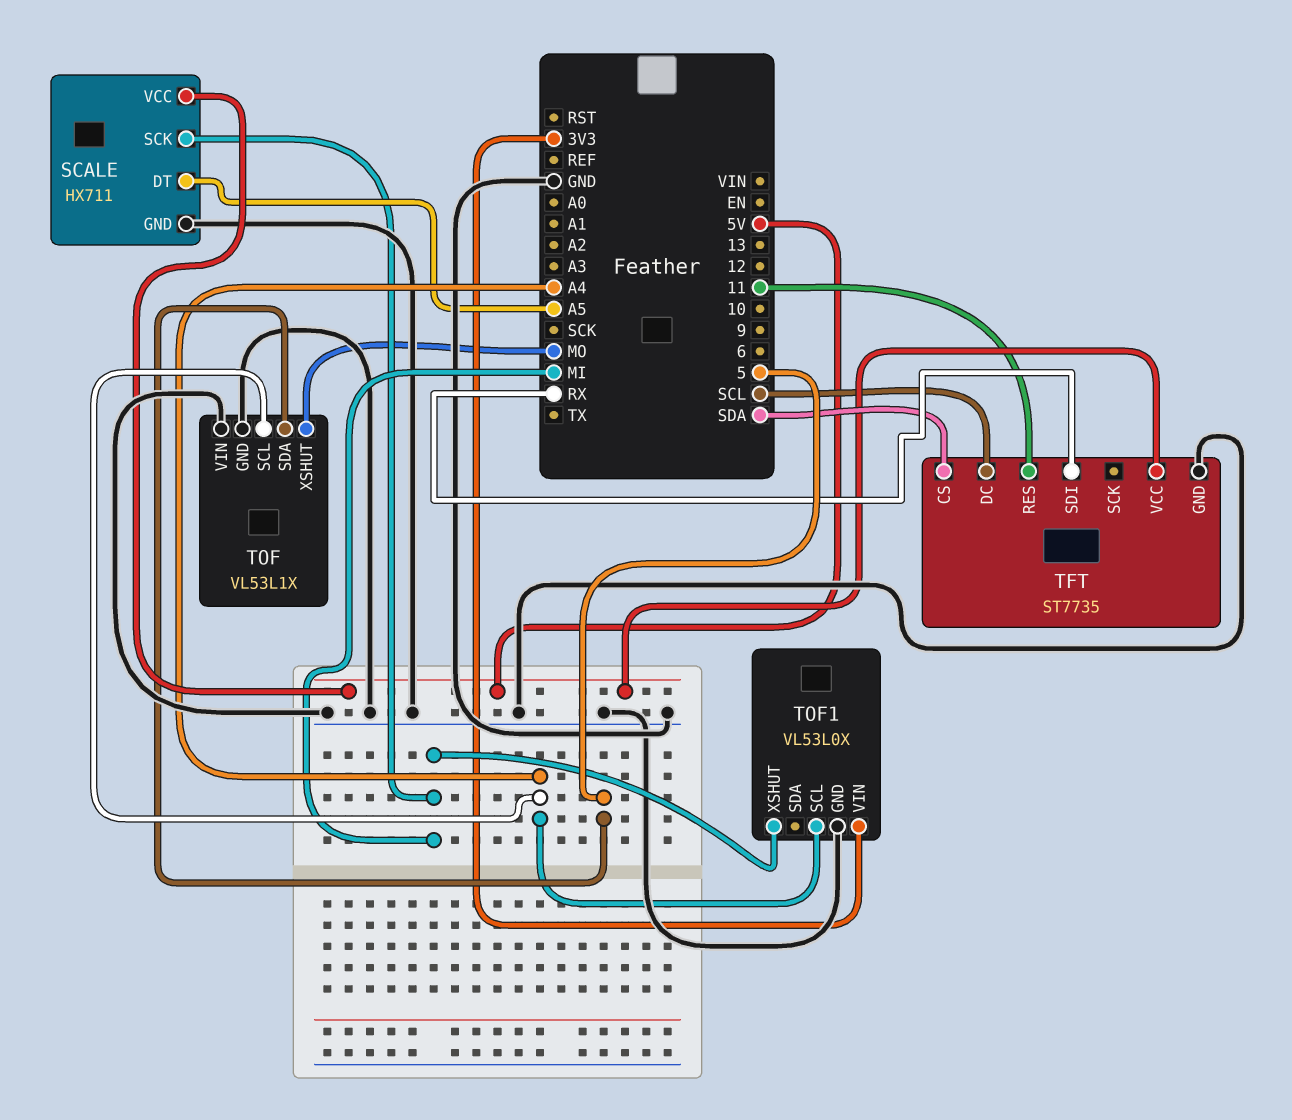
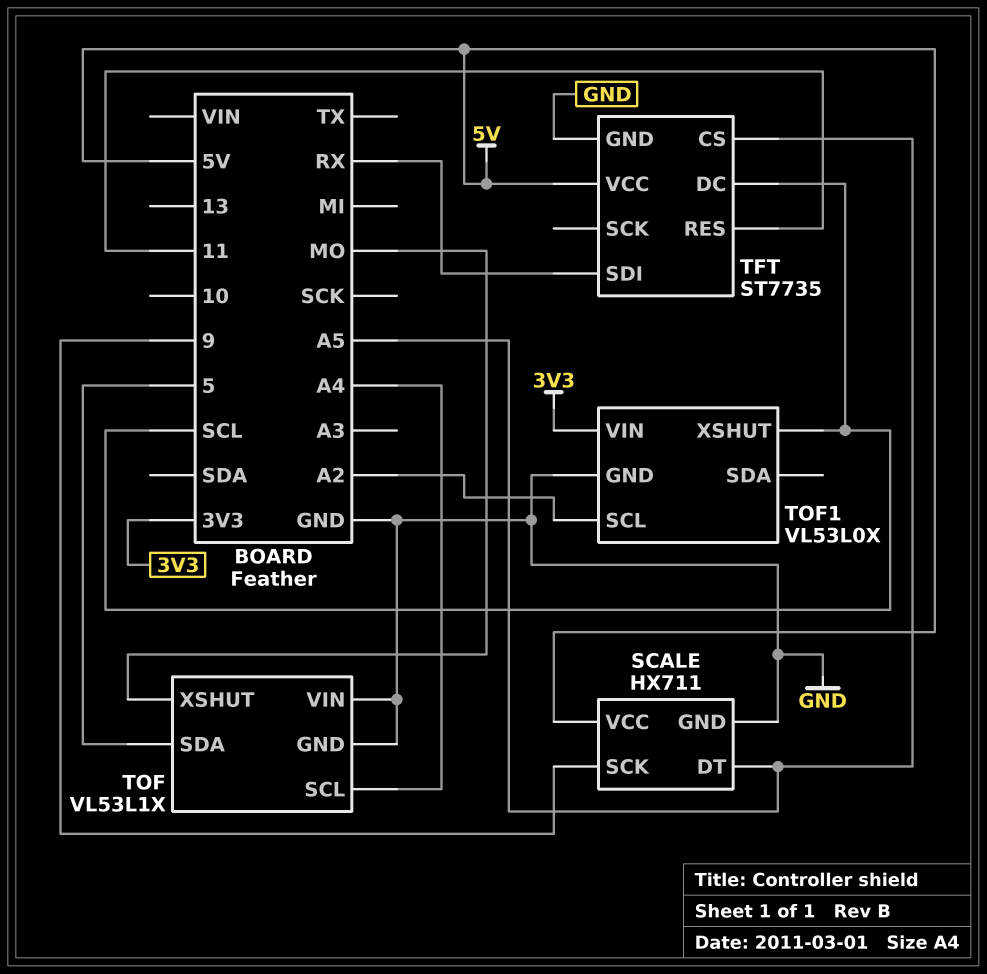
SCALE pin SCK: MI -> 9
TFT pin CS: SDA -> A5
TOF1 pin SCL: A4 -> A2
TOF1 pin XSHUT: MI -> SCL

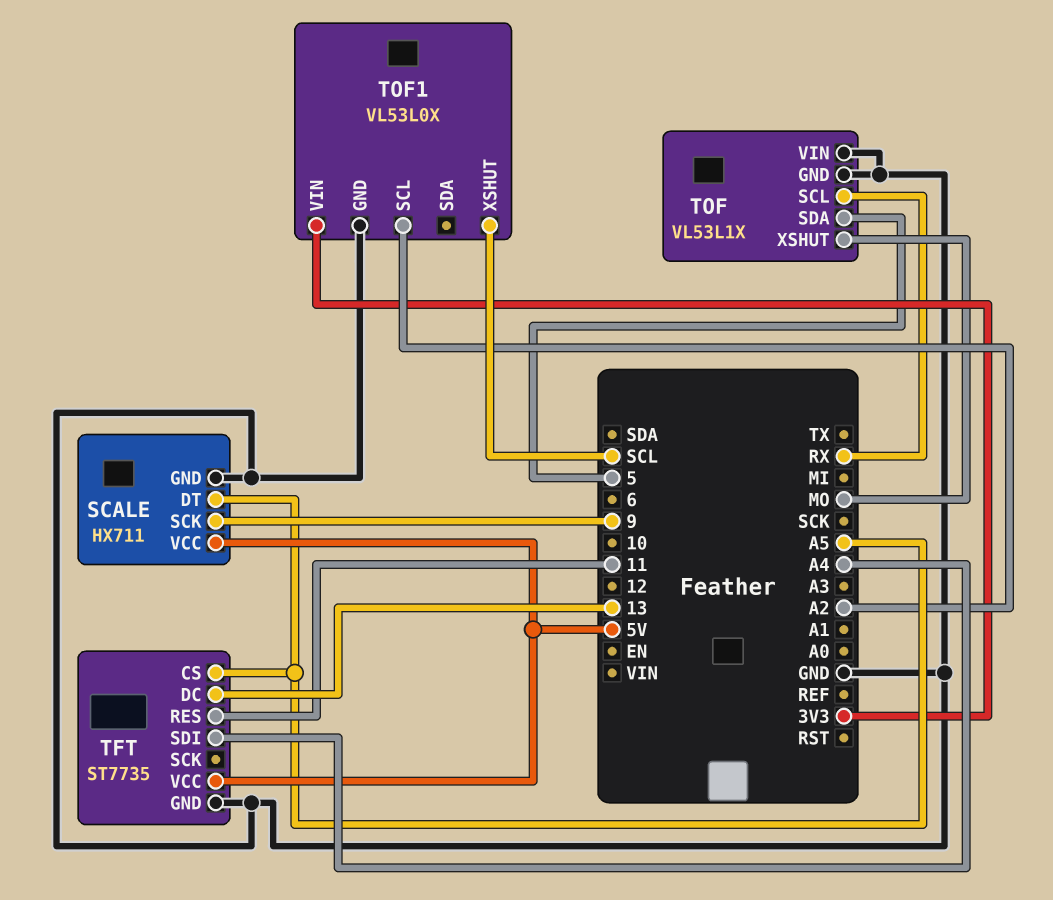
TFT pin DC: SCL -> 13
TFT pin SDI: RX -> A4
TOF pin SCL: A4 -> RX

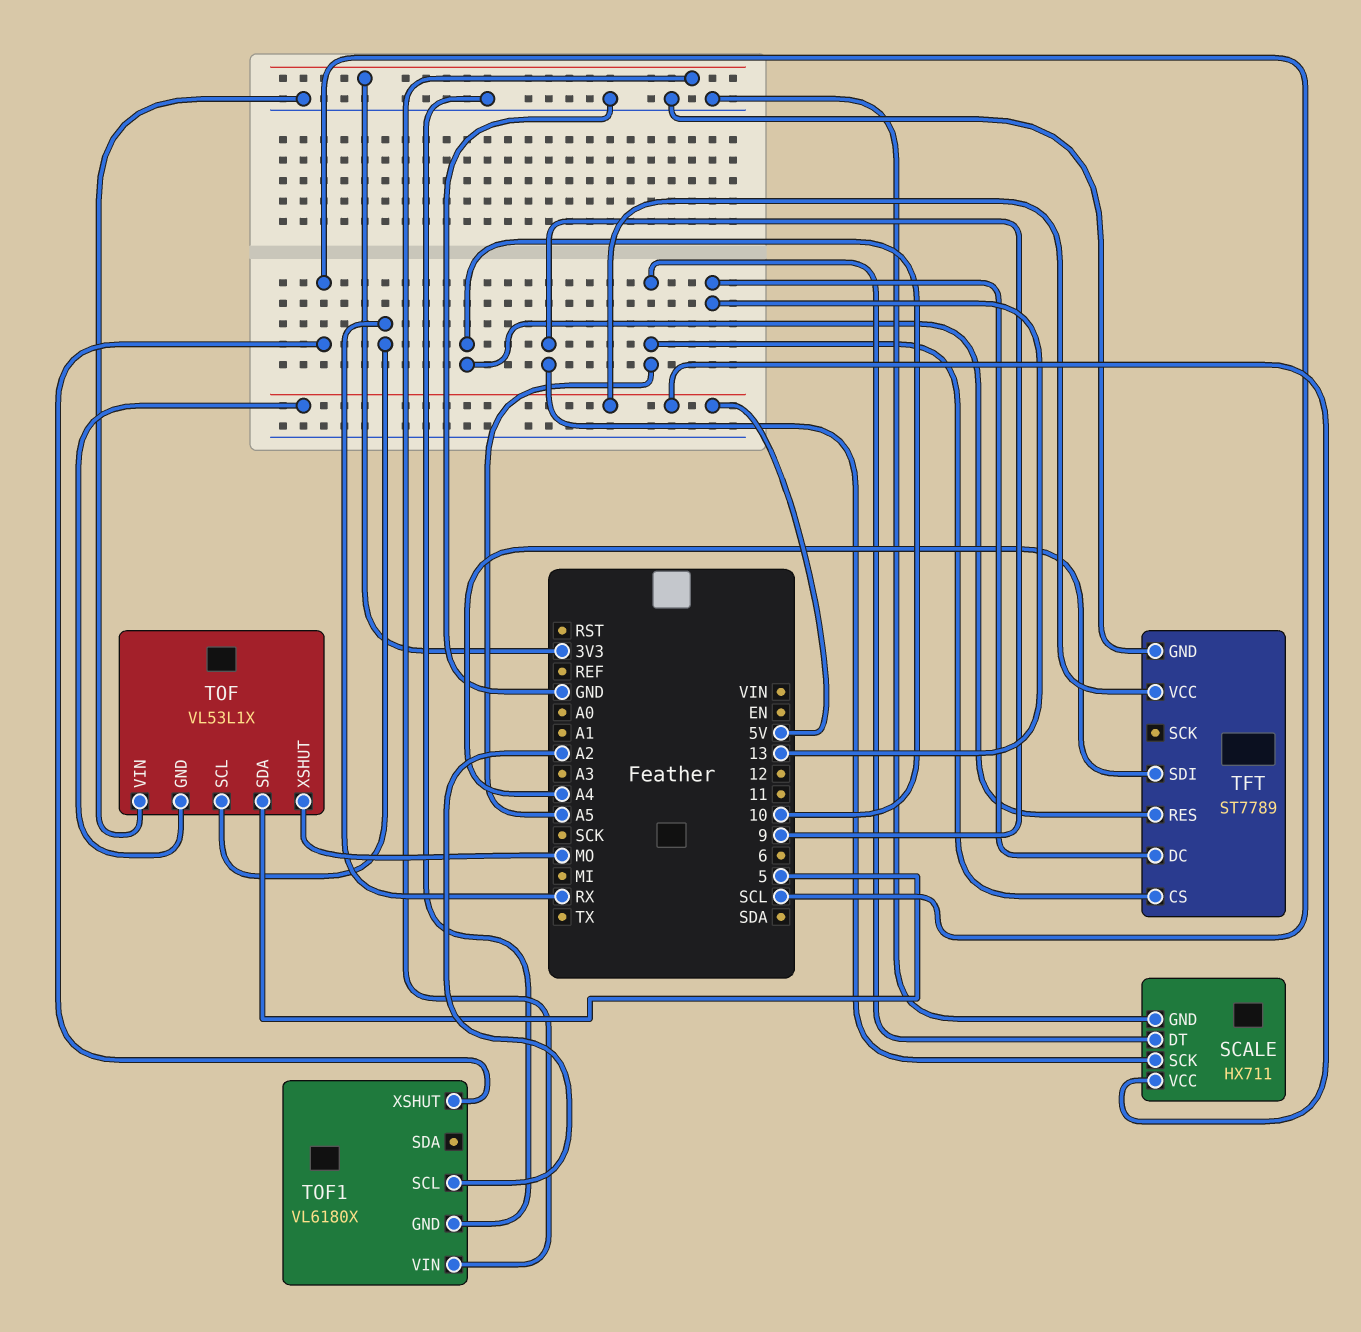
TFT: ST7735 -> ST7789
TFT pin RES: 11 -> 10
TOF pin GND: GND -> 5V
TOF1: VL53L0X -> VL6180X

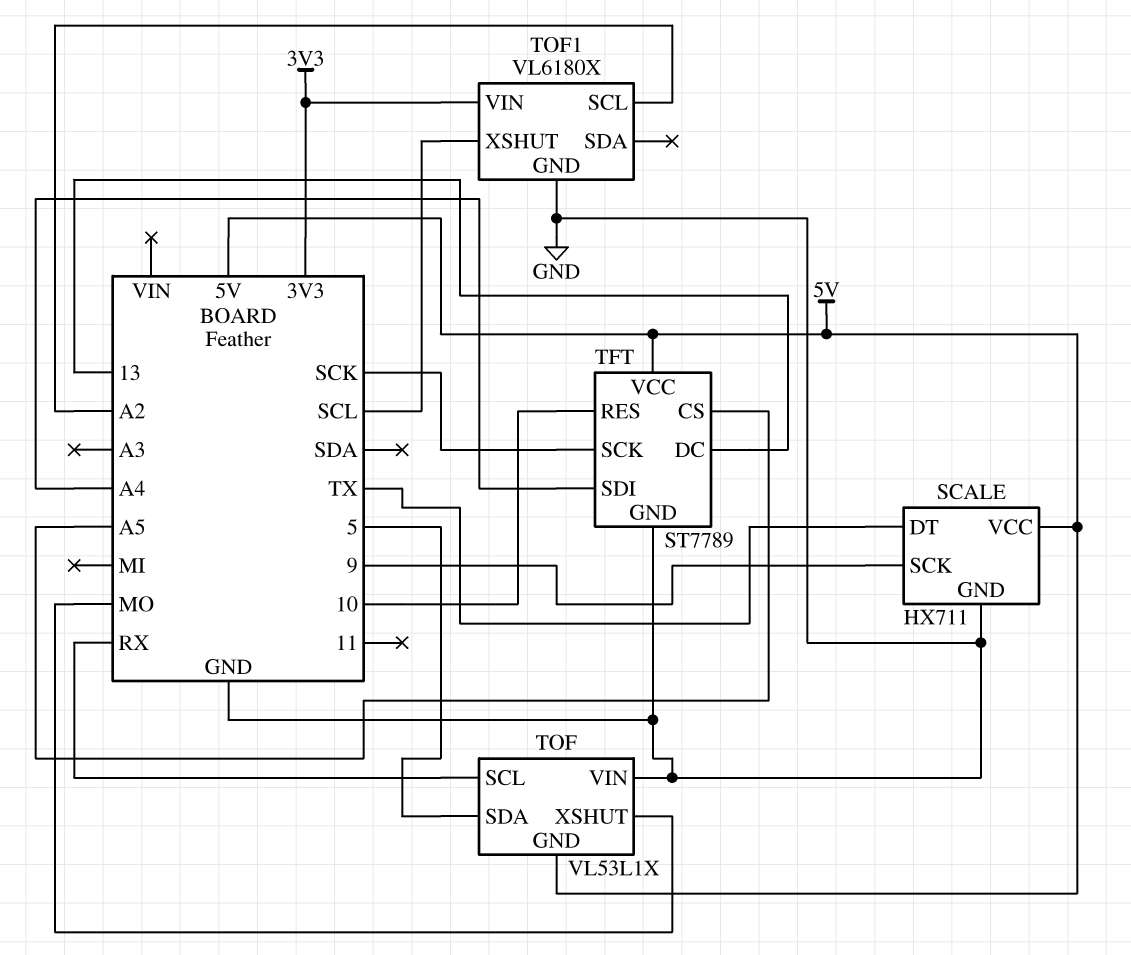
SCALE pin DT: A5 -> TX
TFT pin SCK: none -> SCK

